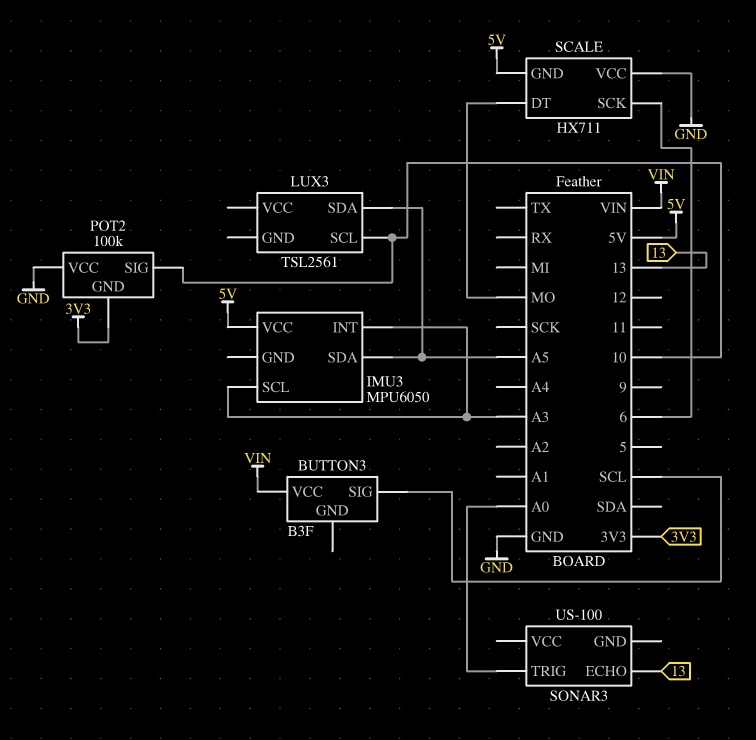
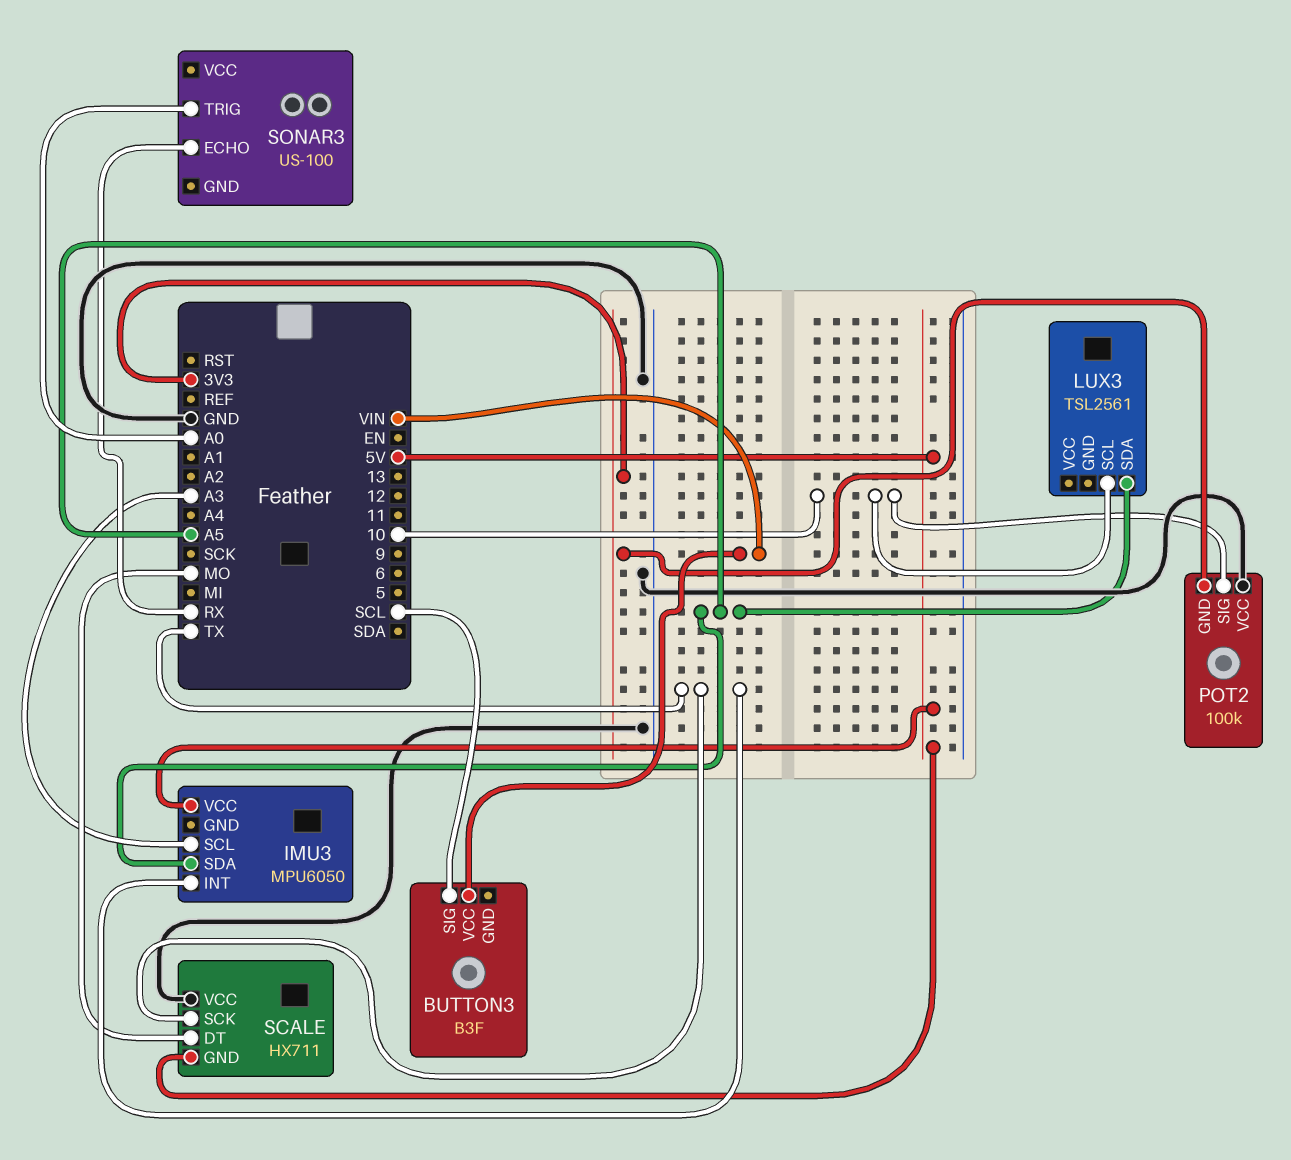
IMU3 pin INT: A3 -> TX
SCALE pin SCK: 6 -> TX
SONAR3 pin ECHO: 13 -> RX

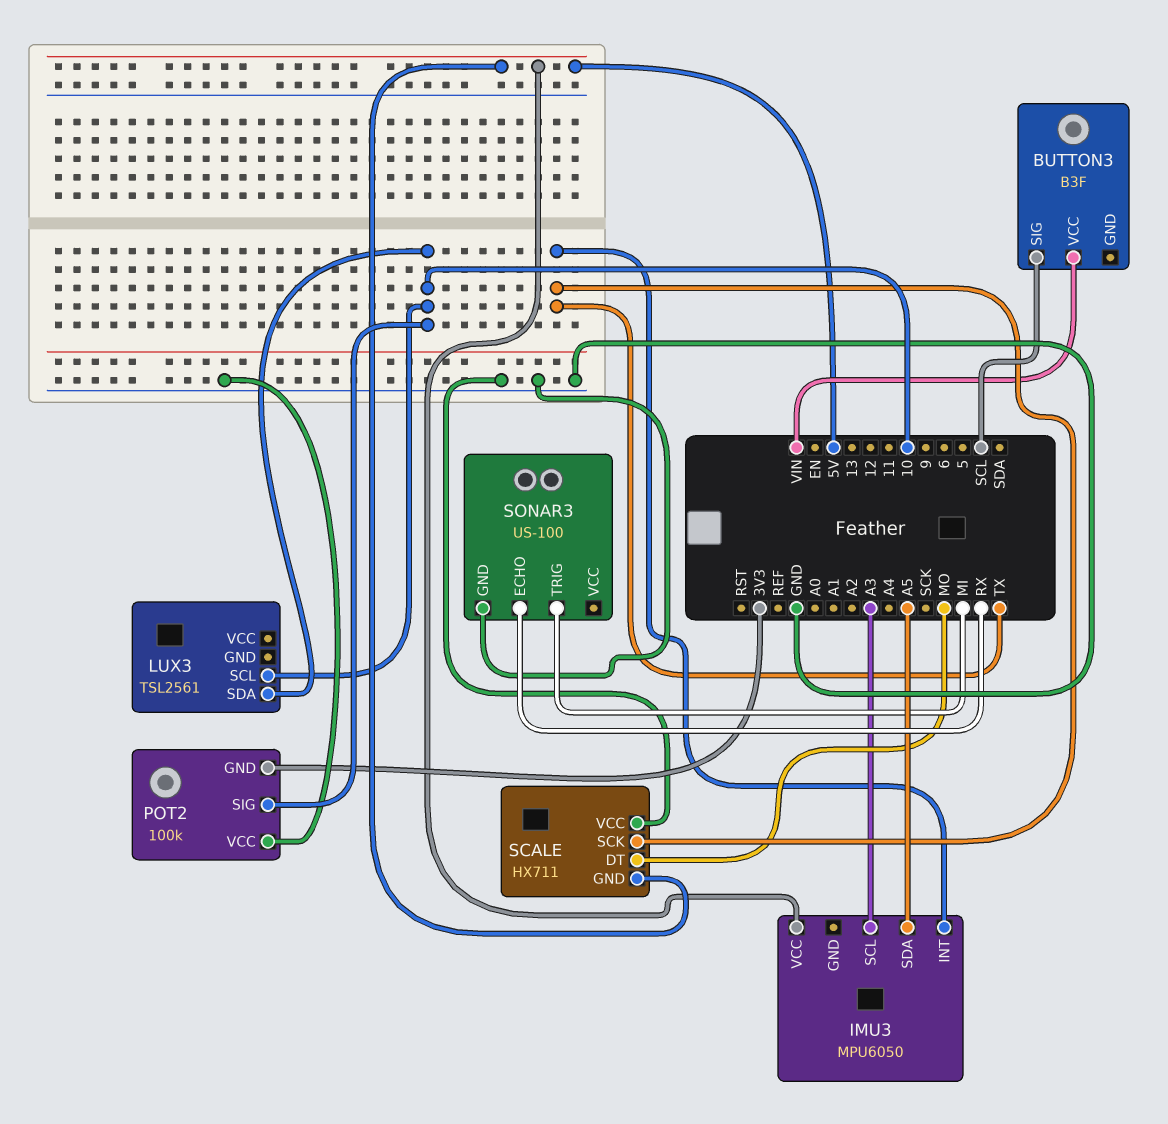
LUX3 pin SDA: A5 -> 10
SONAR3 pin GND: none -> GND
SONAR3 pin TRIG: A0 -> MI

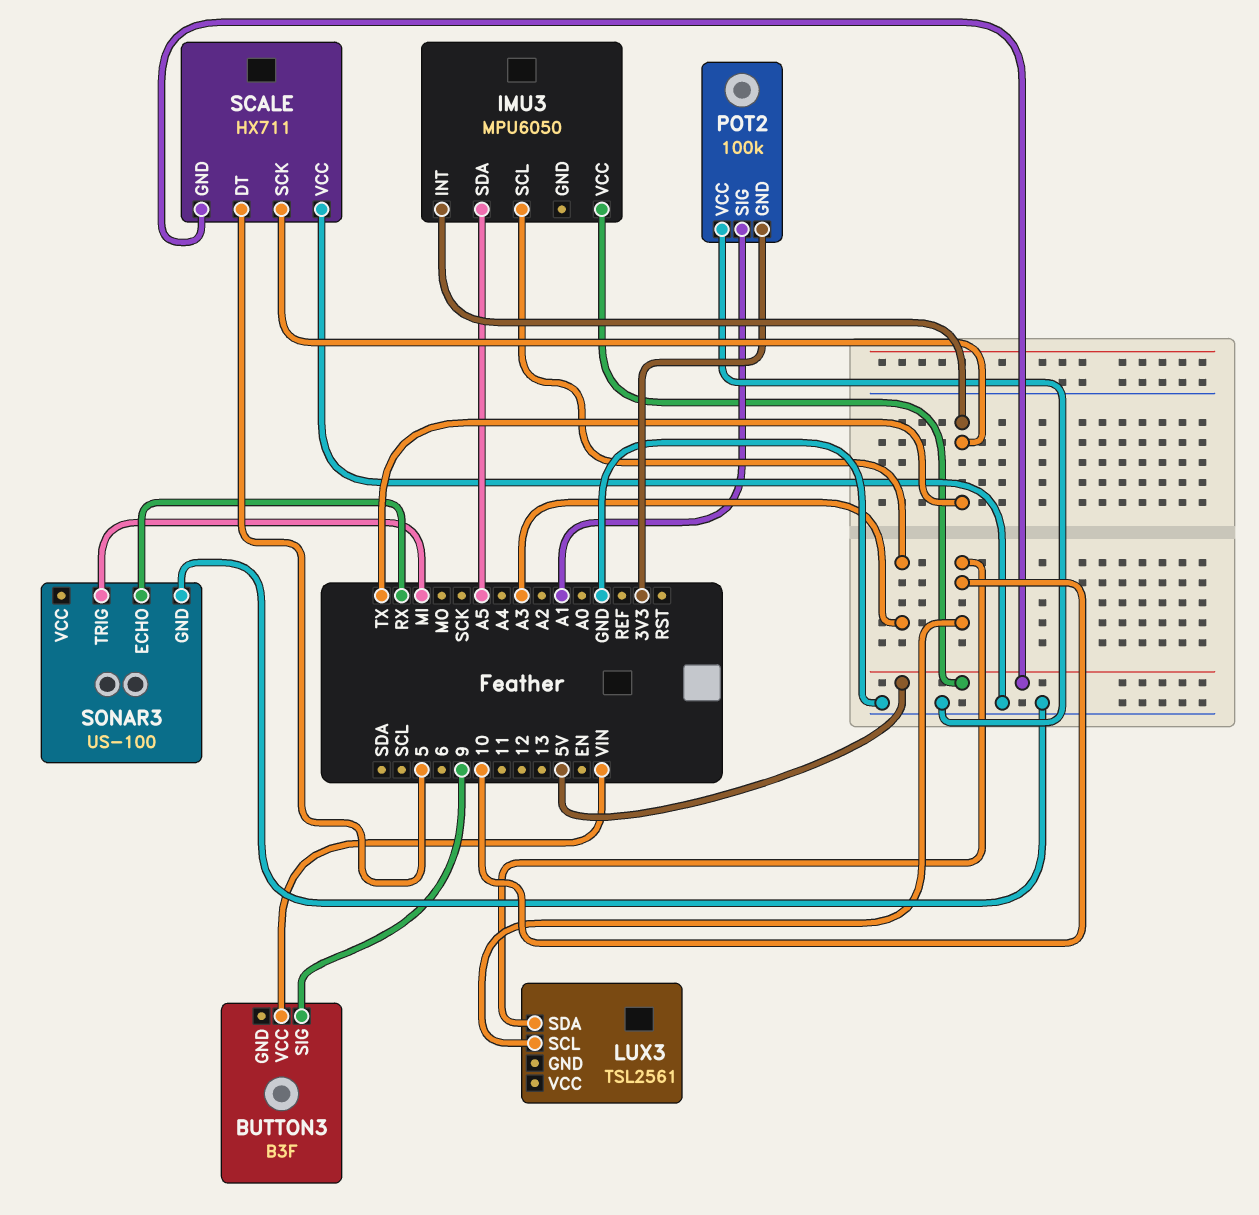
BUTTON3 pin SIG: SCL -> 9
POT2 pin SIG: 10 -> A1
SCALE pin DT: MO -> 5

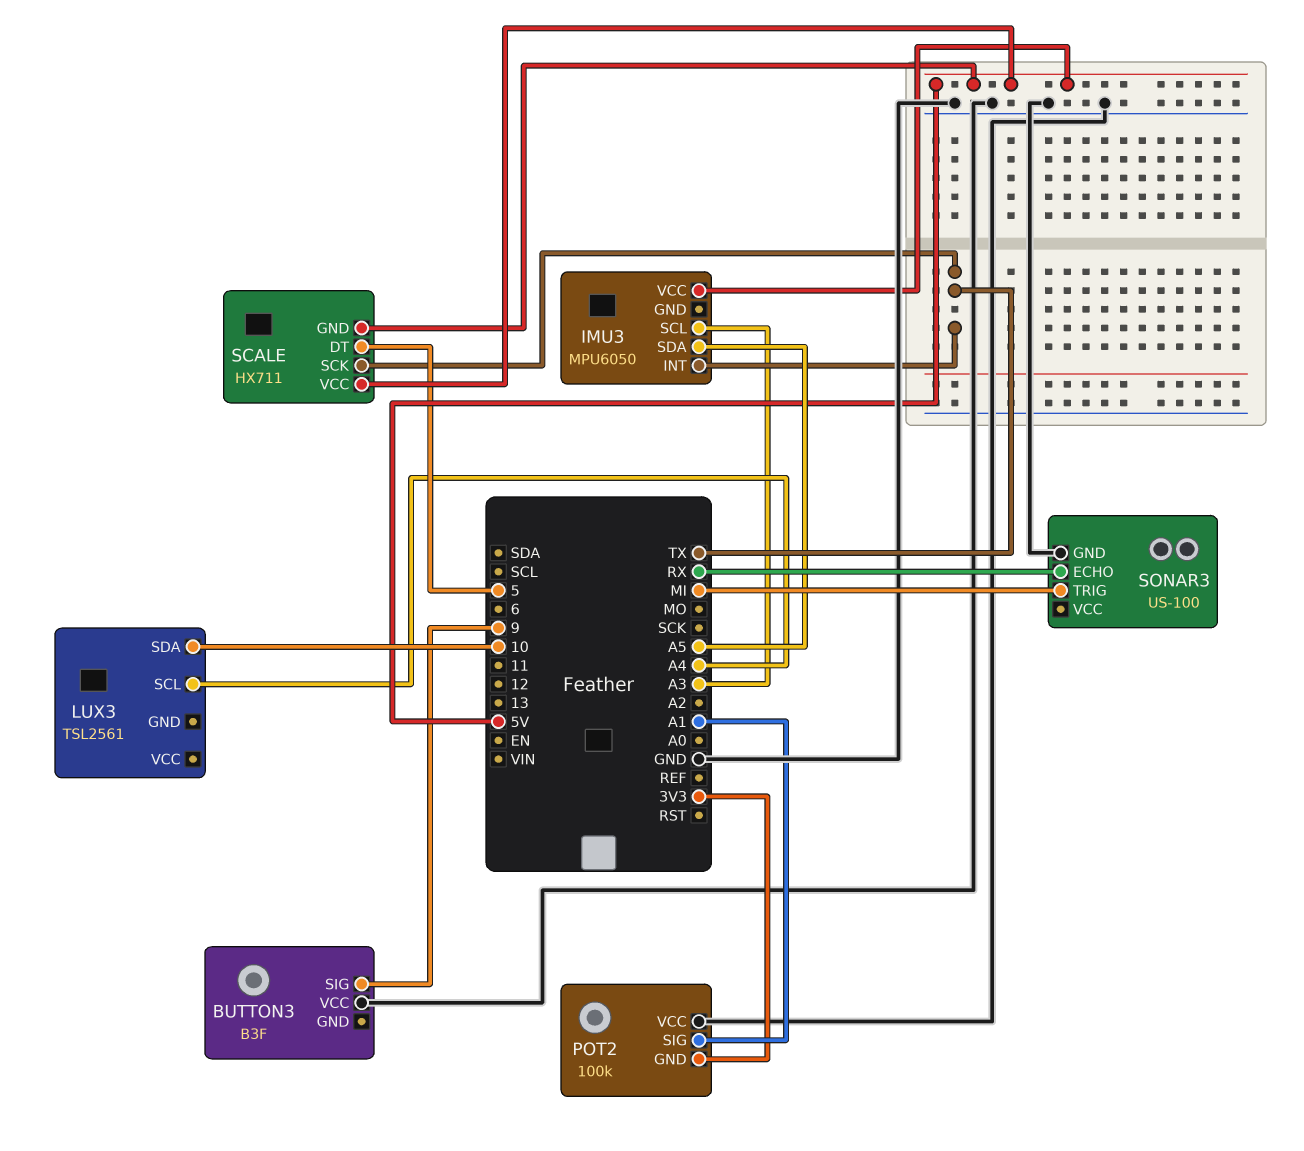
BUTTON3 pin VCC: VIN -> GND
LUX3 pin SCL: 10 -> A4
SCALE pin VCC: GND -> 5V

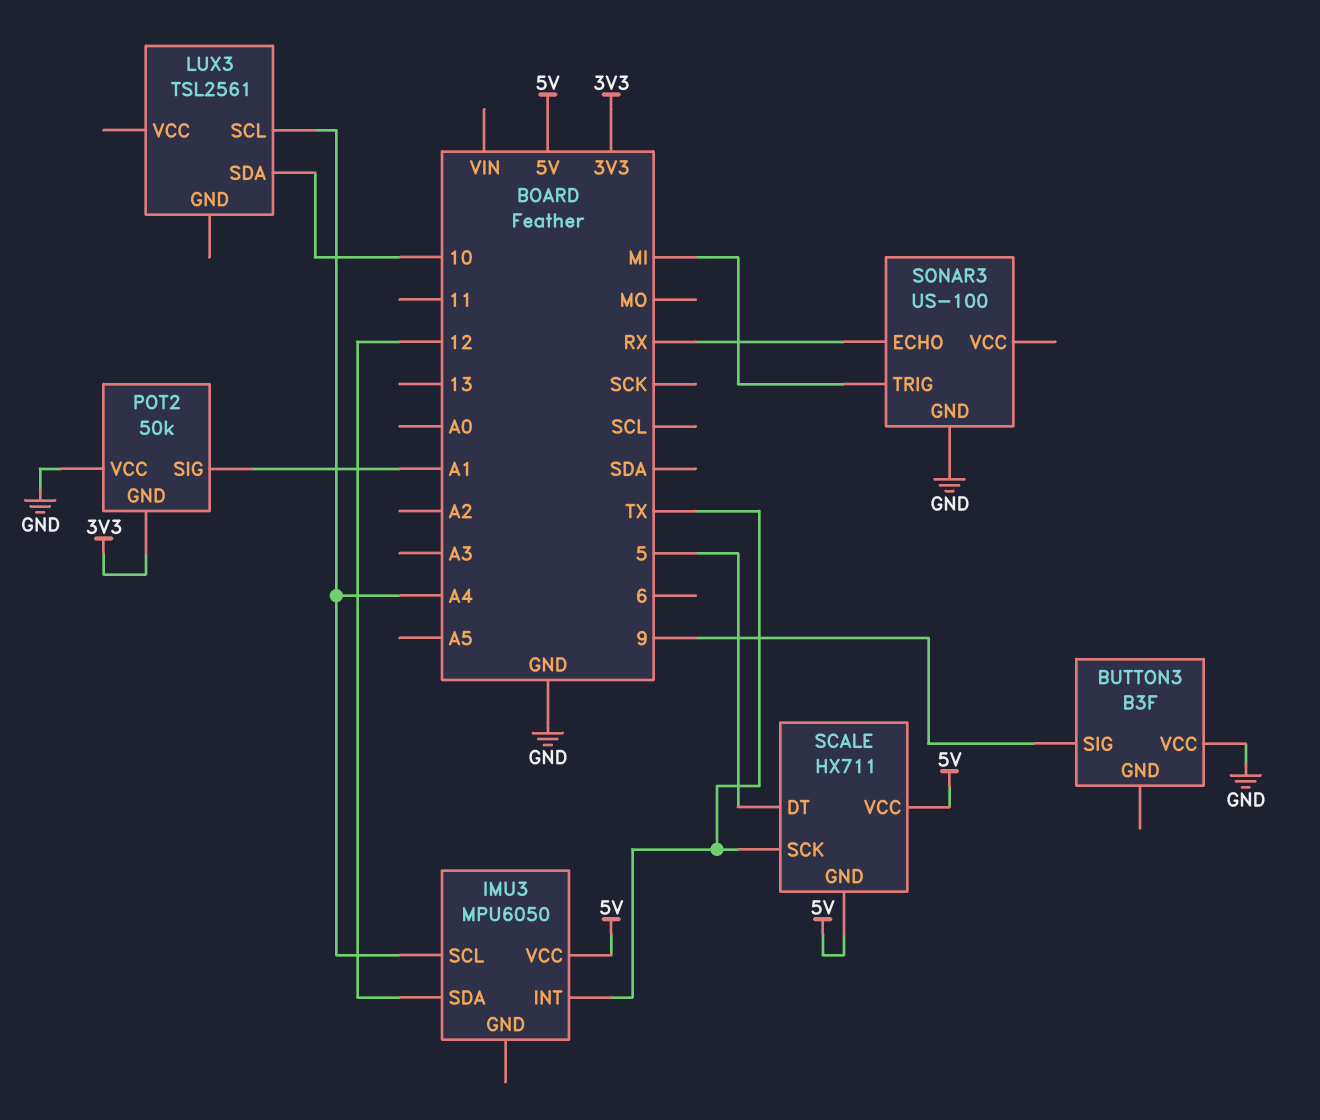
IMU3 pin SCL: A3 -> A4
IMU3 pin SDA: A5 -> 12
POT2: 100k -> 50k

